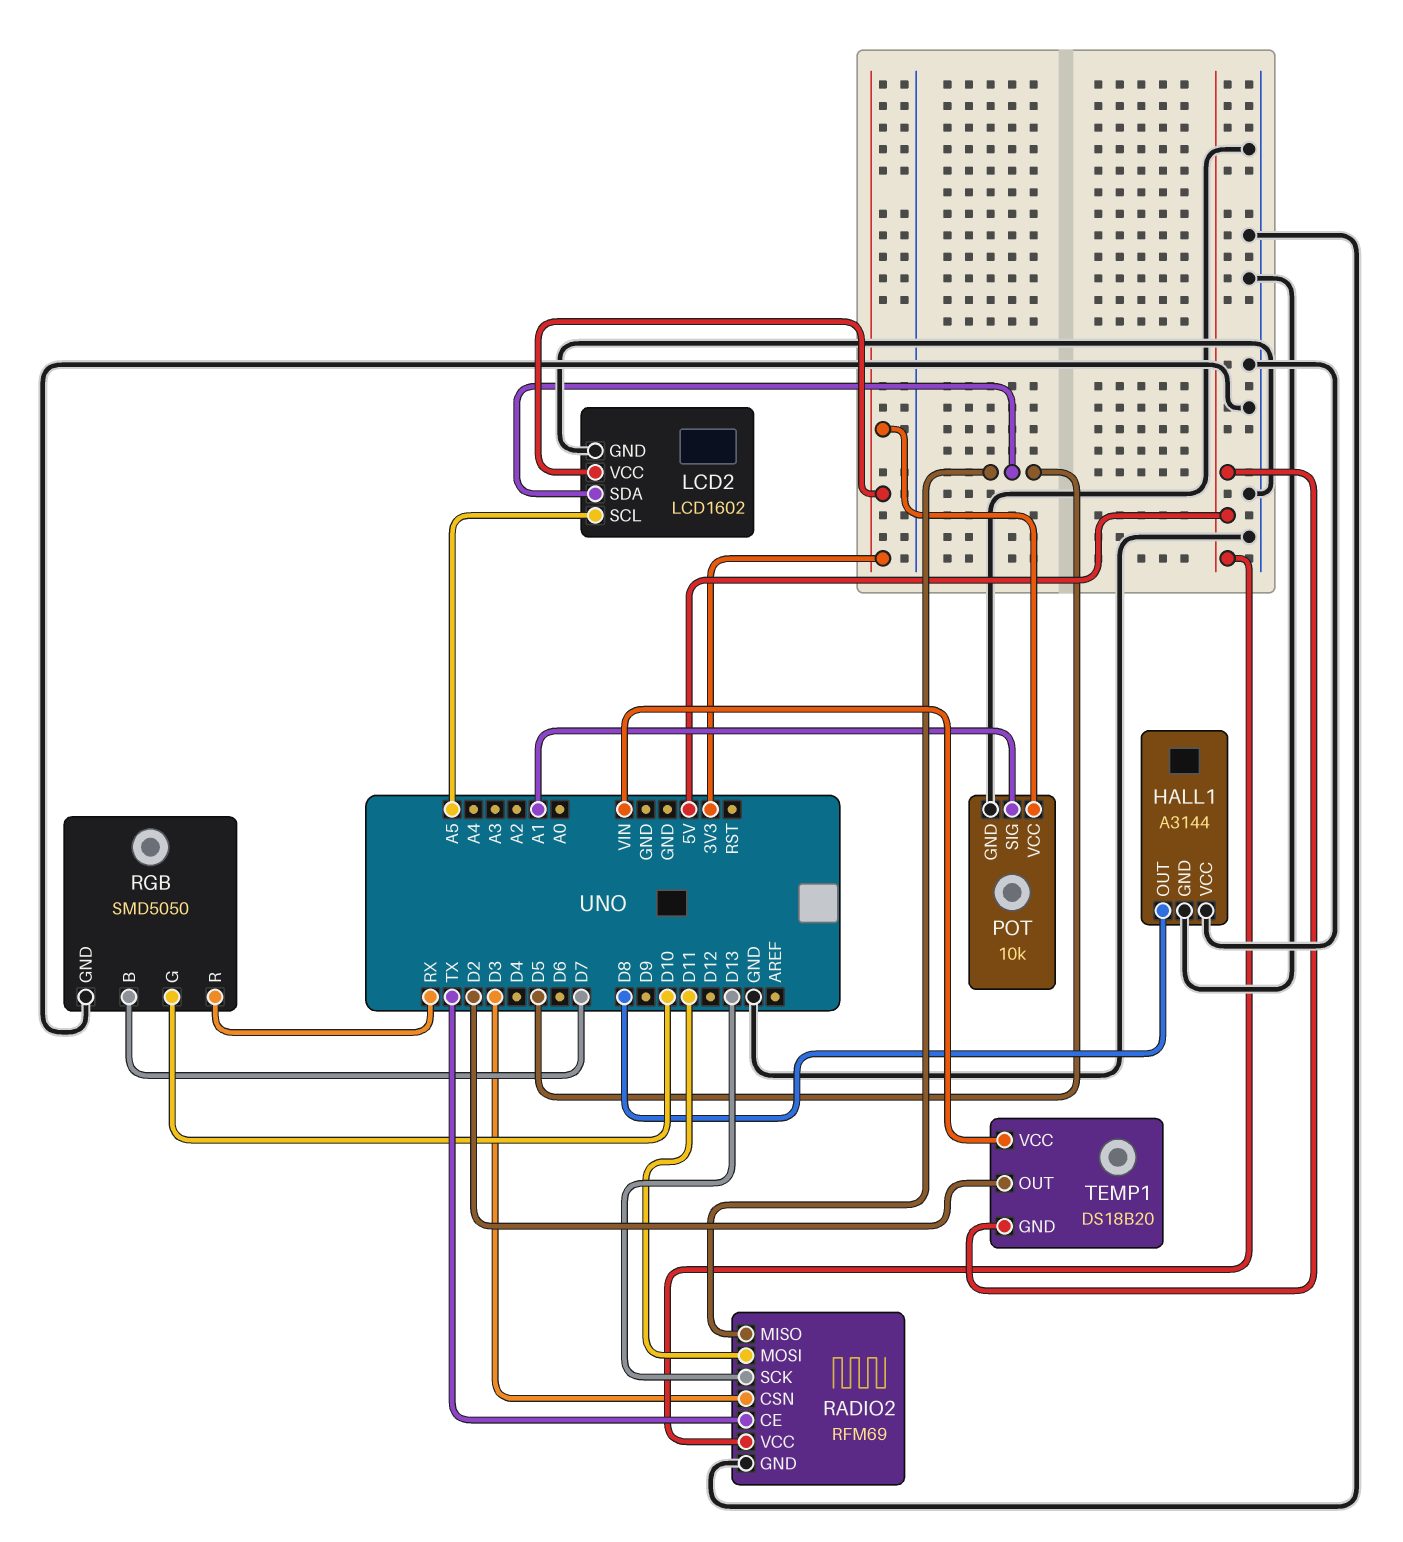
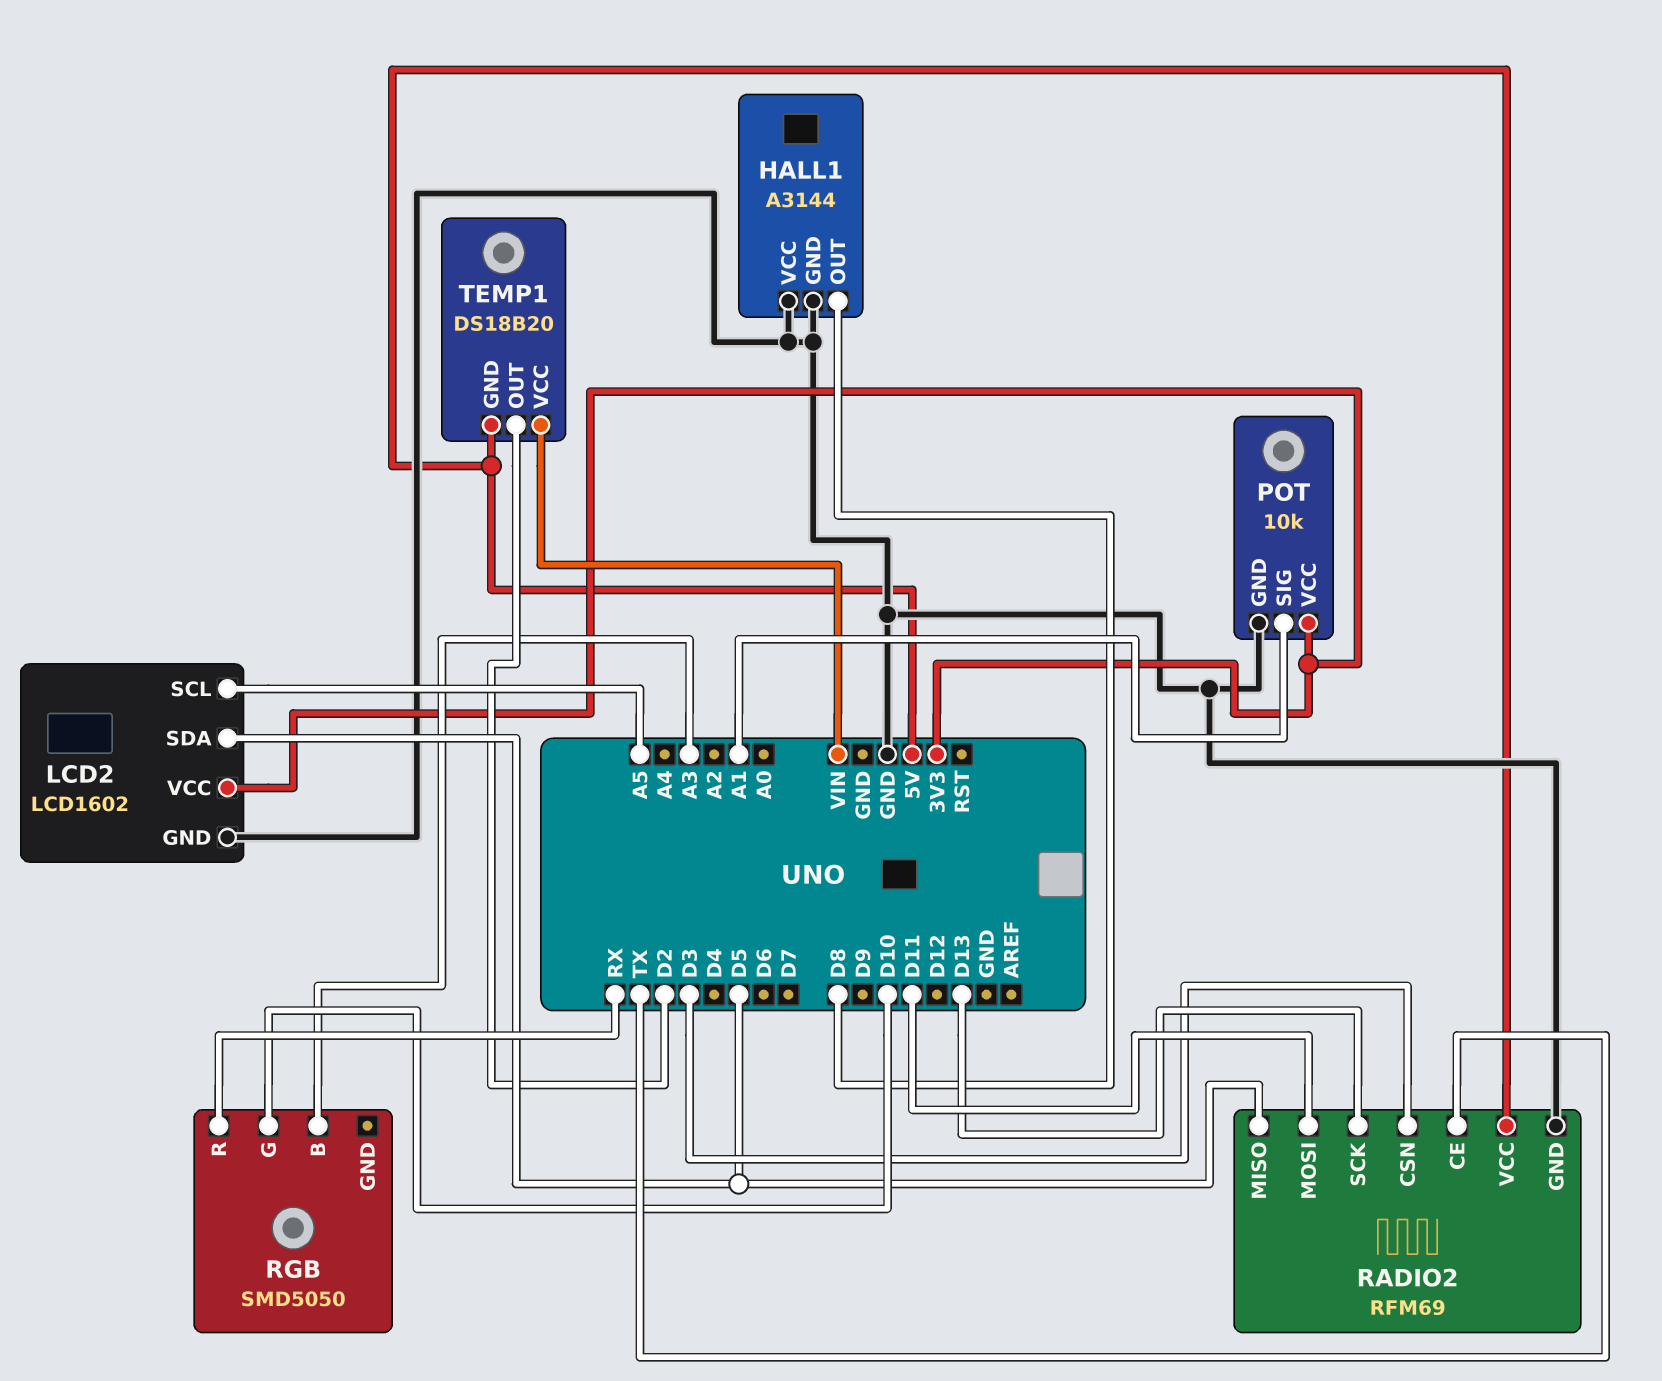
RGB pin B: D7 -> A3
RGB pin GND: GND -> none

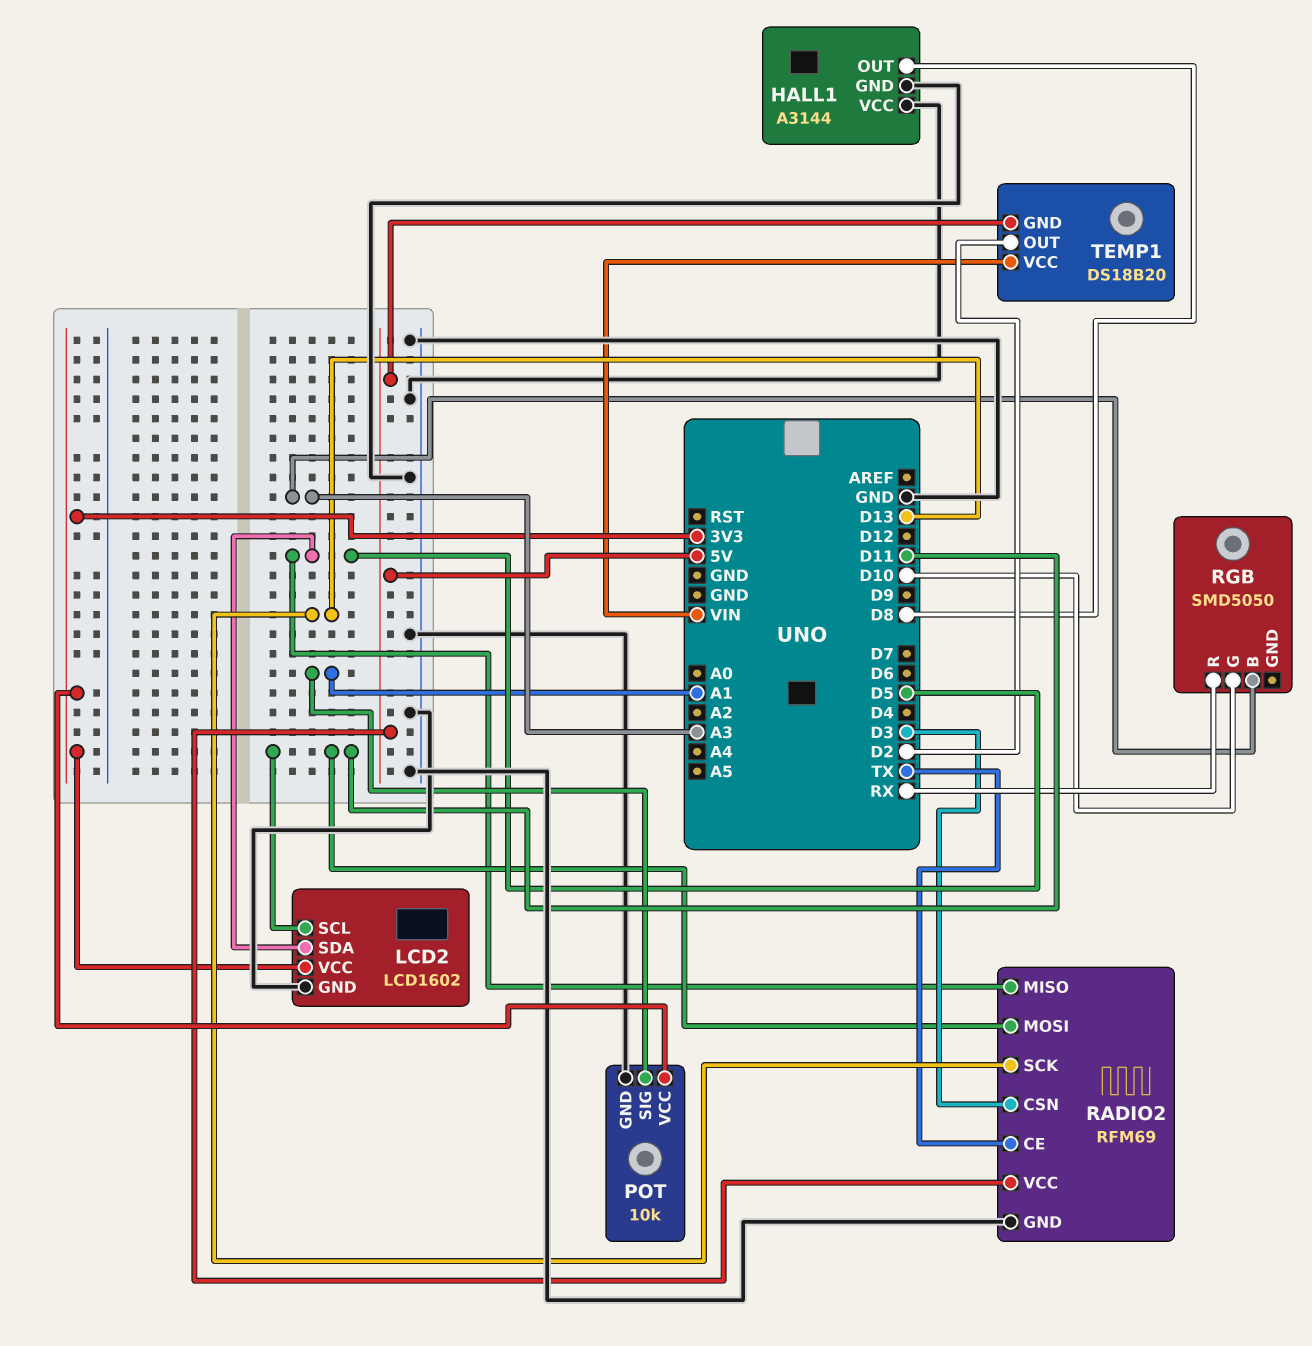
LCD2 pin SCL: A5 -> D11

